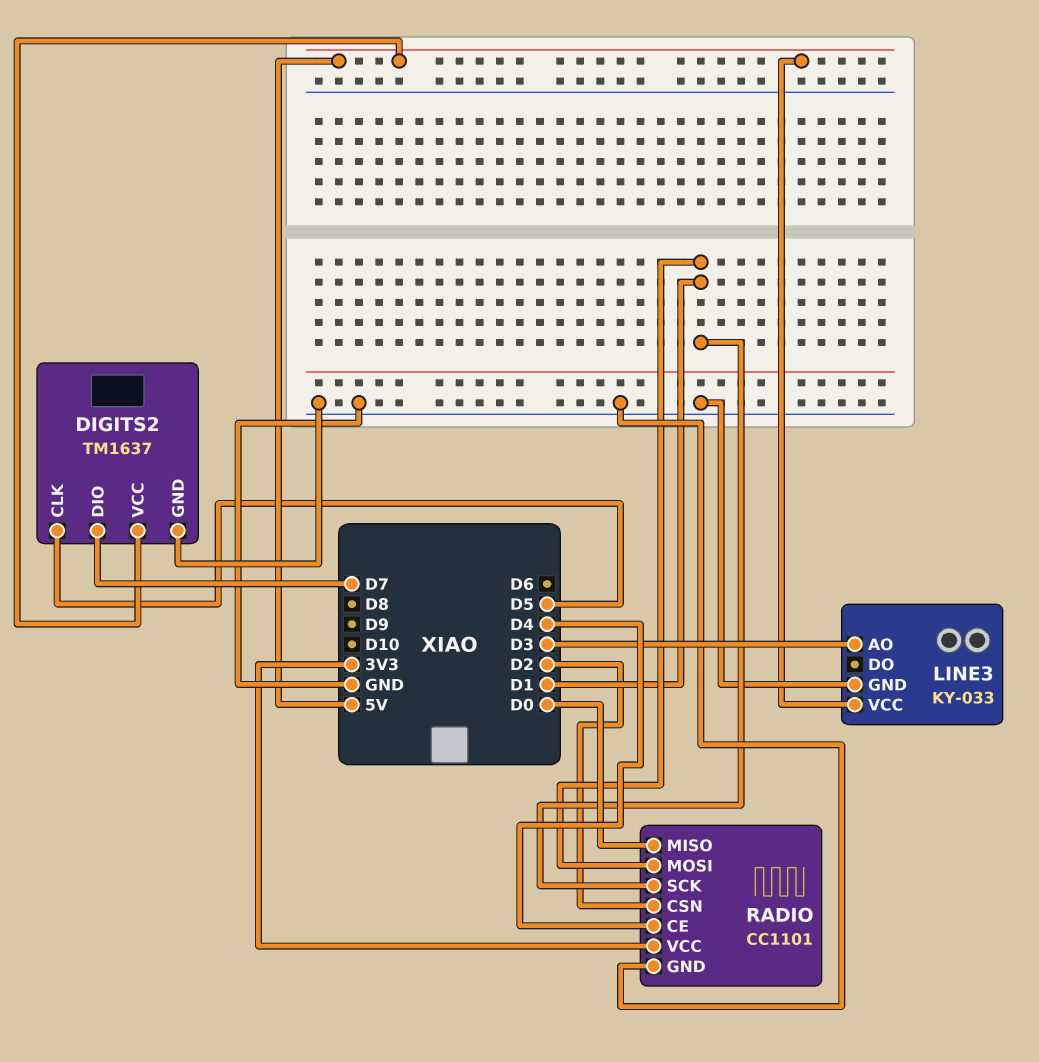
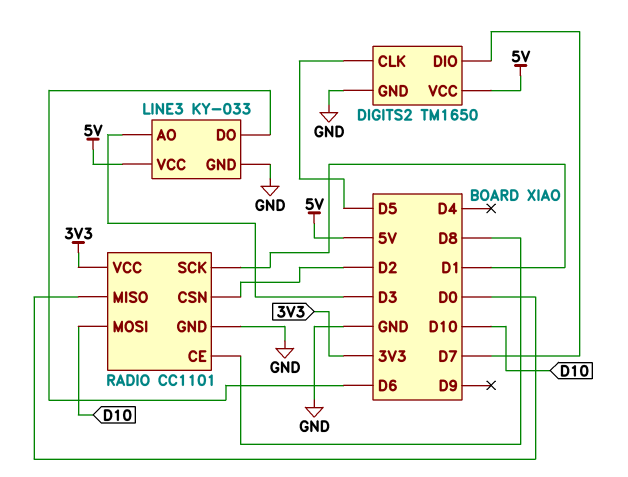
DIGITS2: TM1637 -> TM1650
LINE3 pin DO: none -> D6
RADIO pin CE: D4 -> D8
RADIO pin MOSI: D1 -> D10

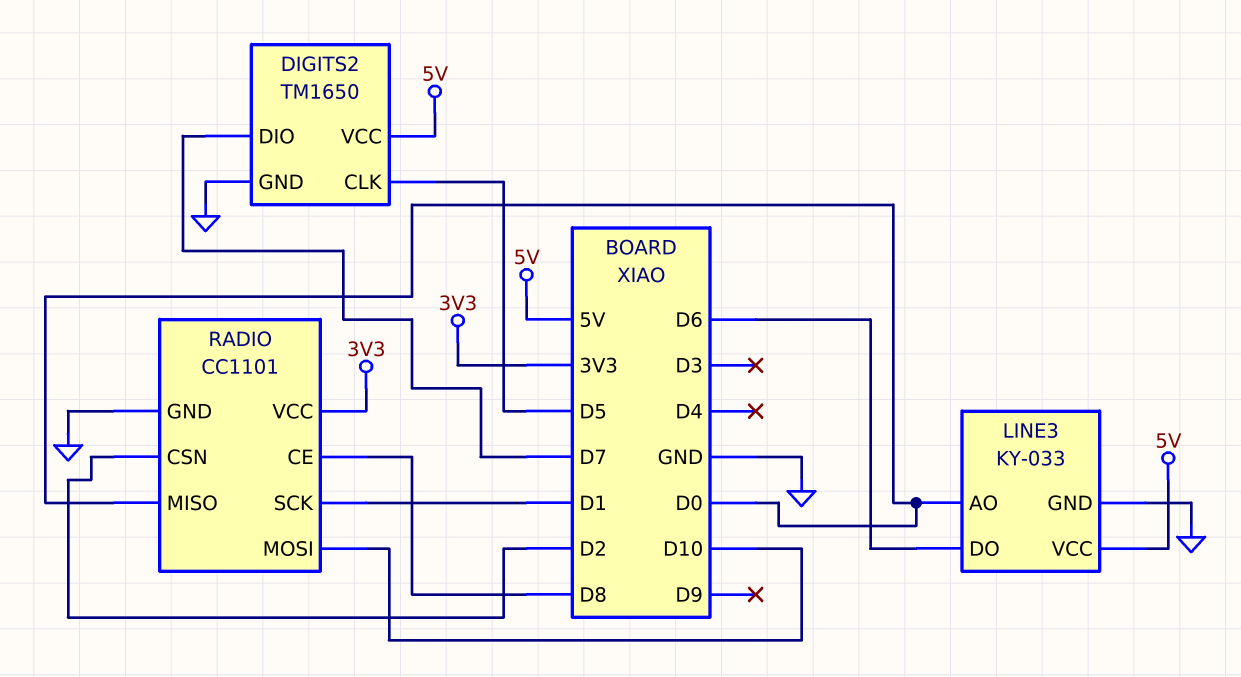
LINE3 pin AO: D3 -> D0

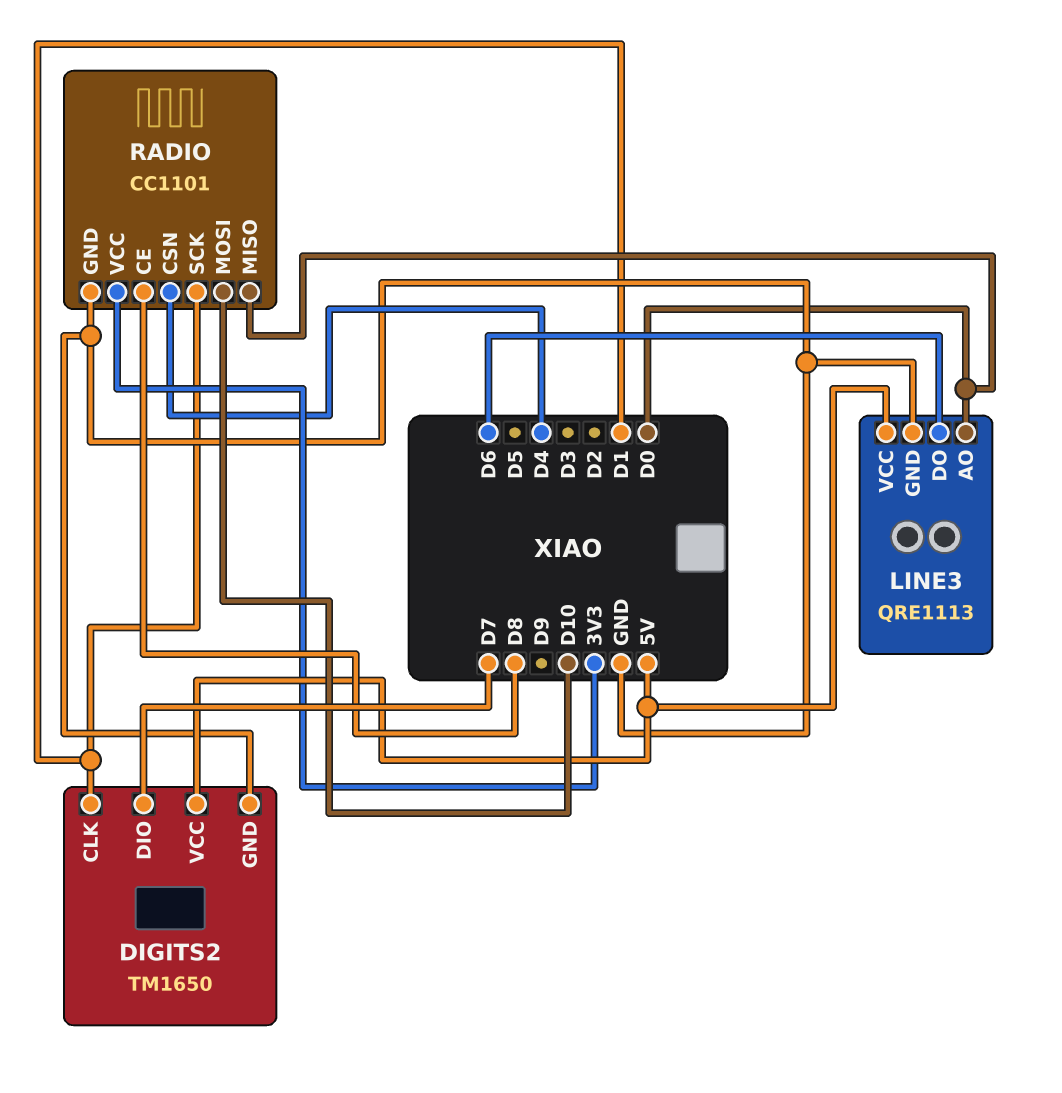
DIGITS2 pin CLK: D5 -> D1
LINE3: KY-033 -> QRE1113
RADIO pin CSN: D2 -> D4

